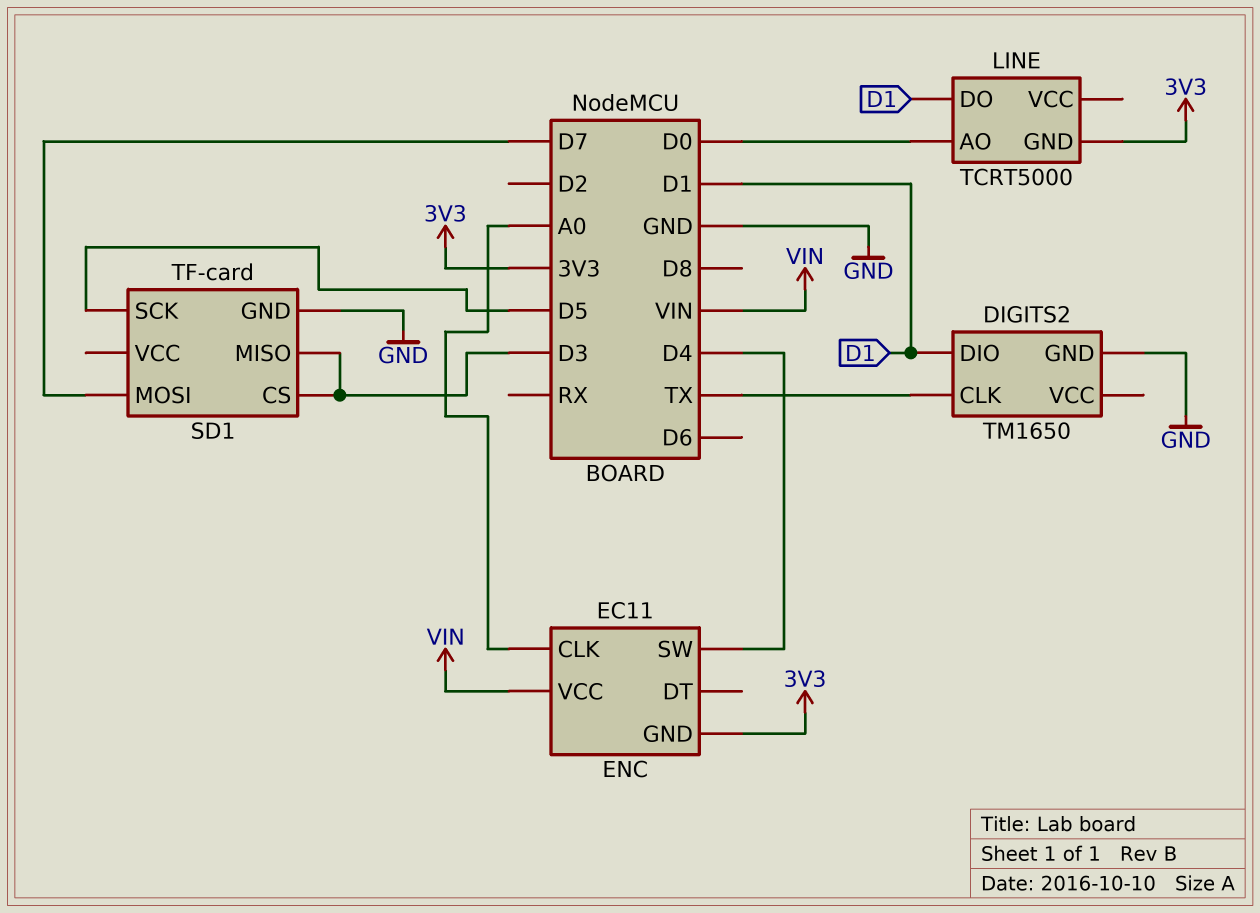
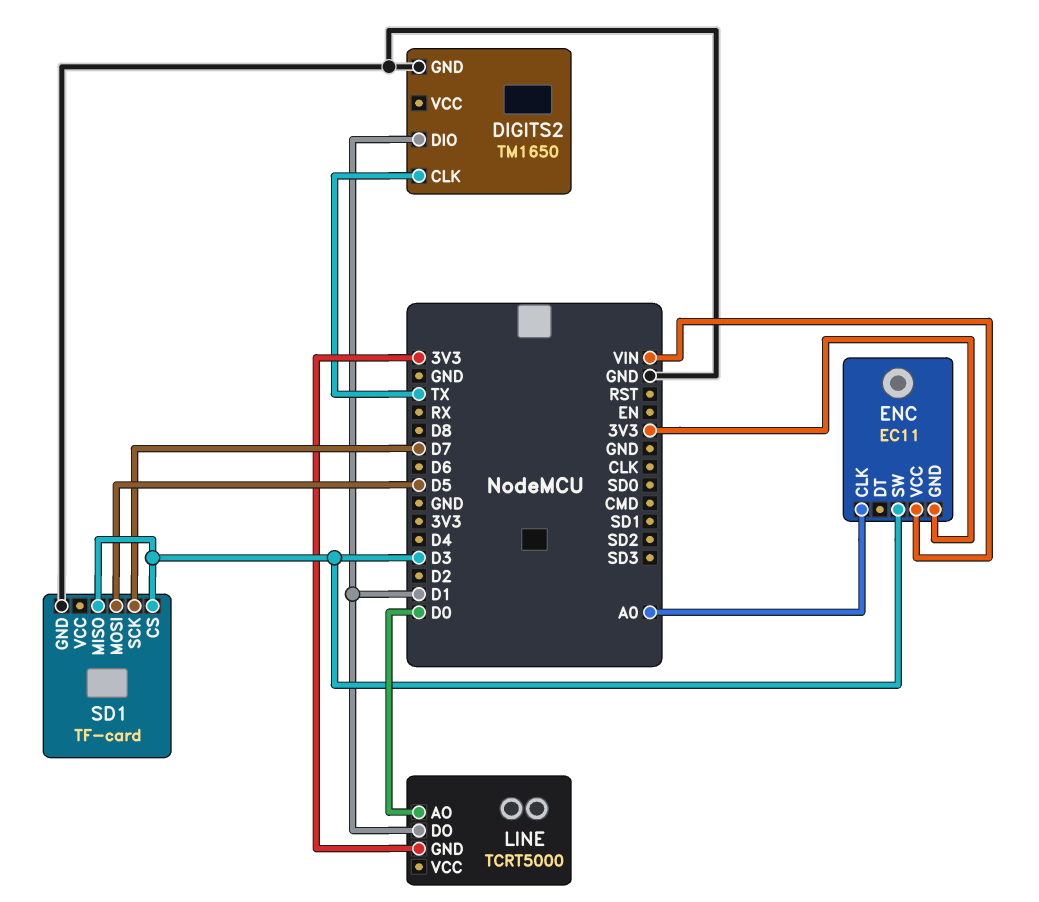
ENC pin SW: D4 -> D3
SD1 pin MOSI: D7 -> D5
SD1 pin SCK: D5 -> D7

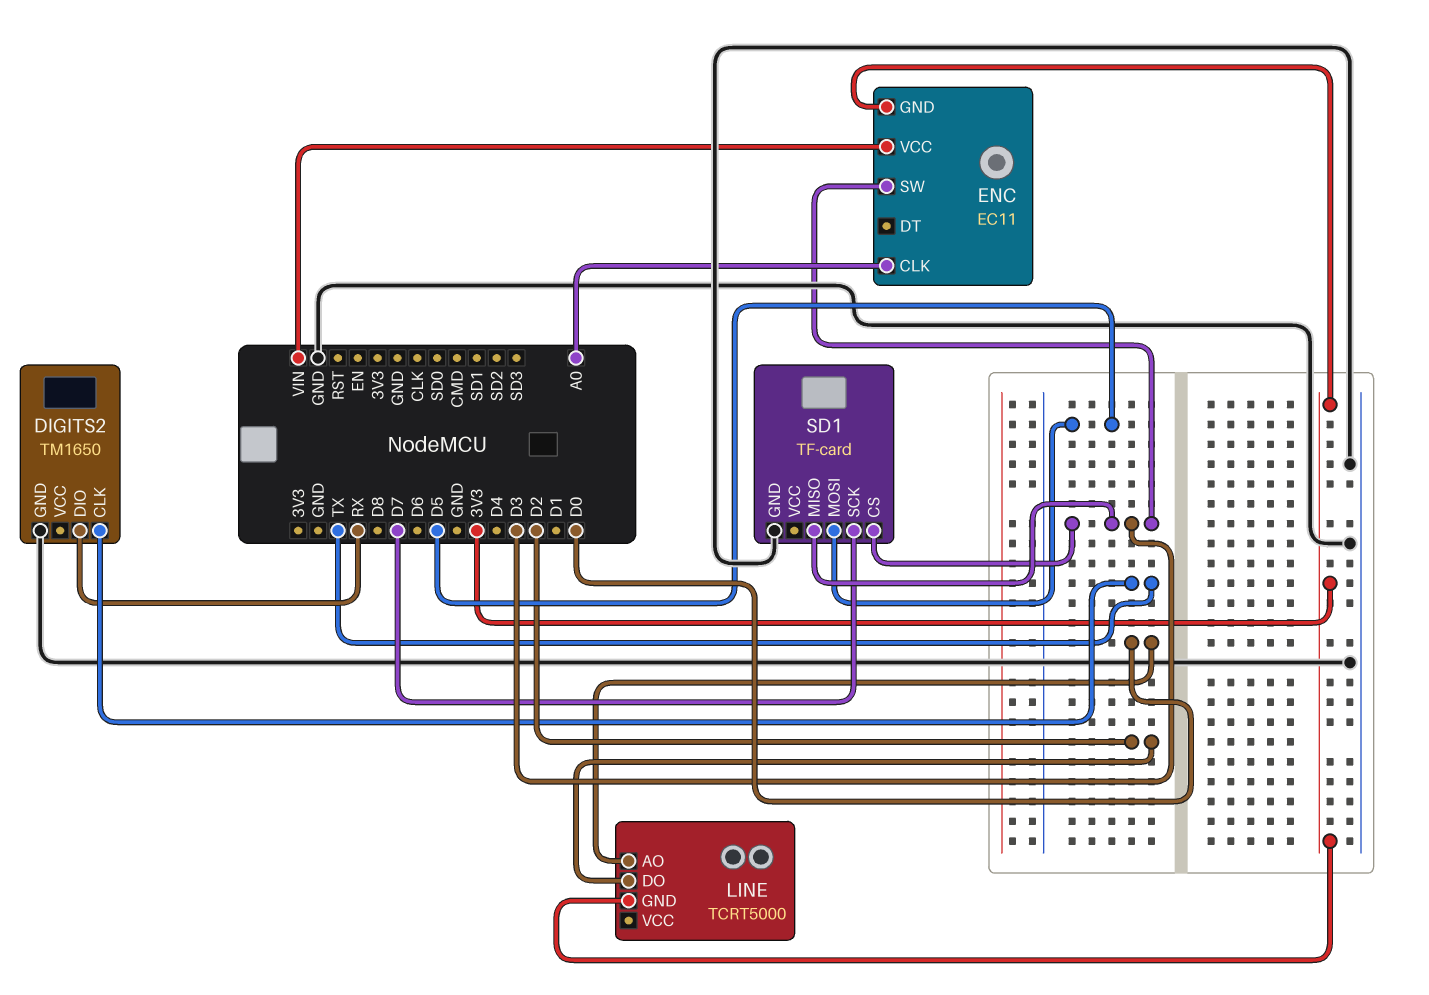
DIGITS2 pin DIO: D1 -> RX
LINE pin DO: D1 -> D2

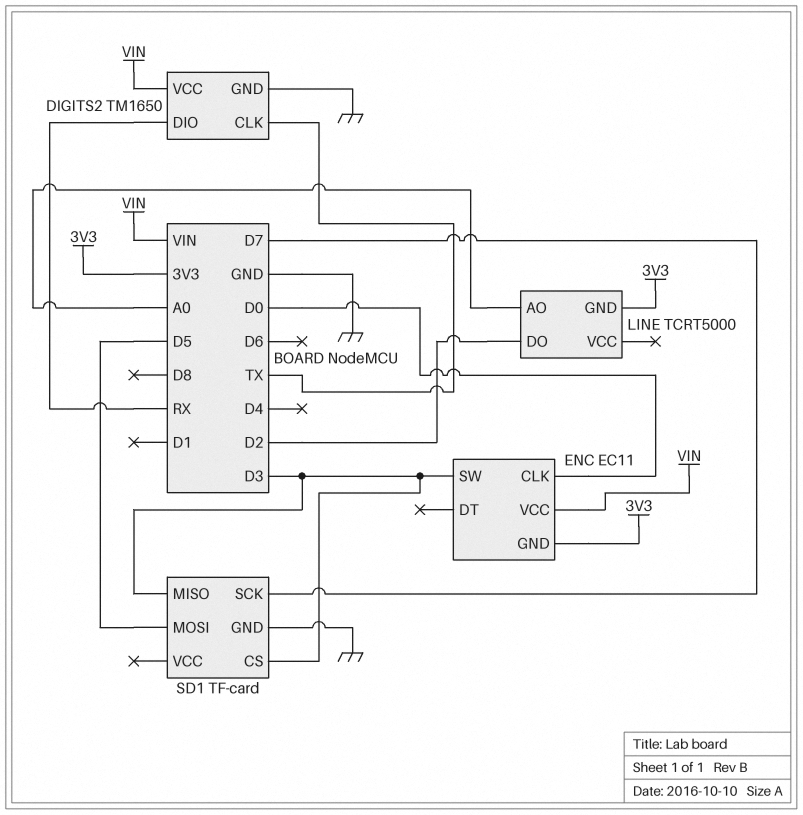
DIGITS2 pin VCC: none -> VIN
ENC pin CLK: A0 -> D0
LINE pin AO: D0 -> A0

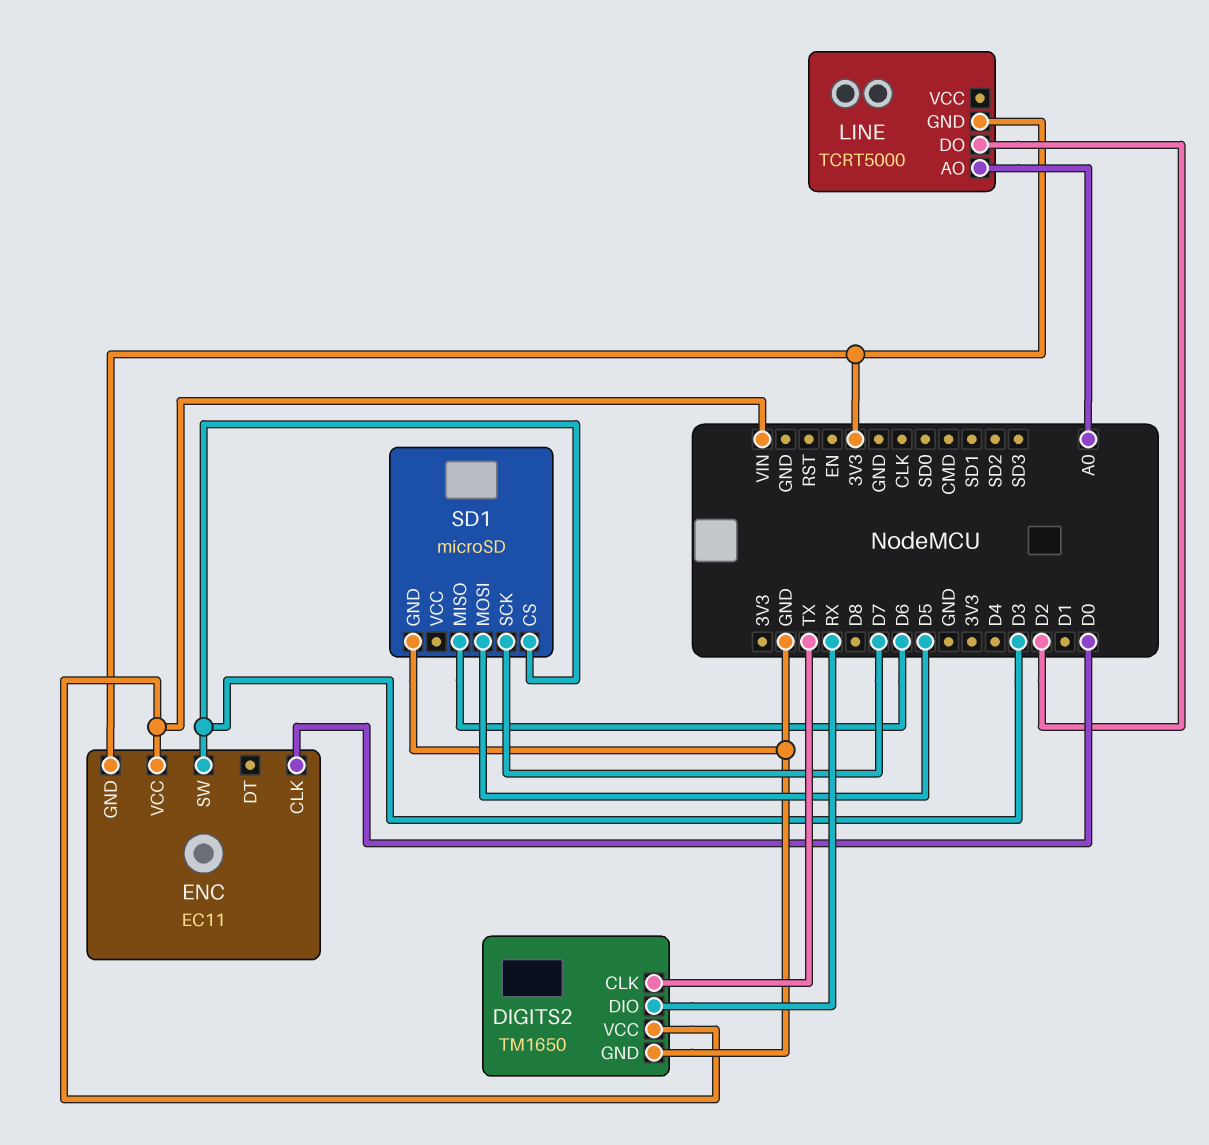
SD1: TF-card -> microSD
SD1 pin MISO: D3 -> D6

